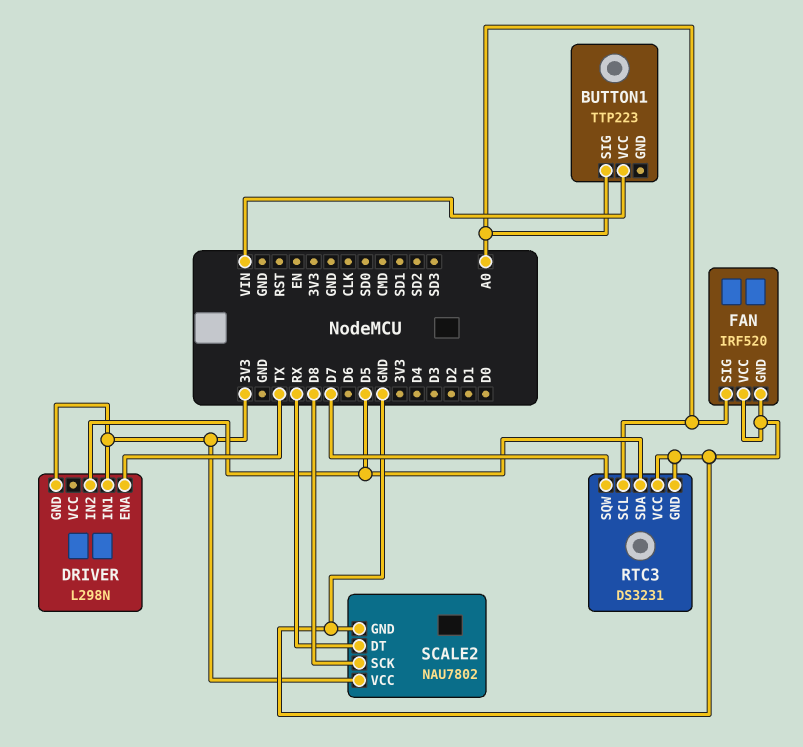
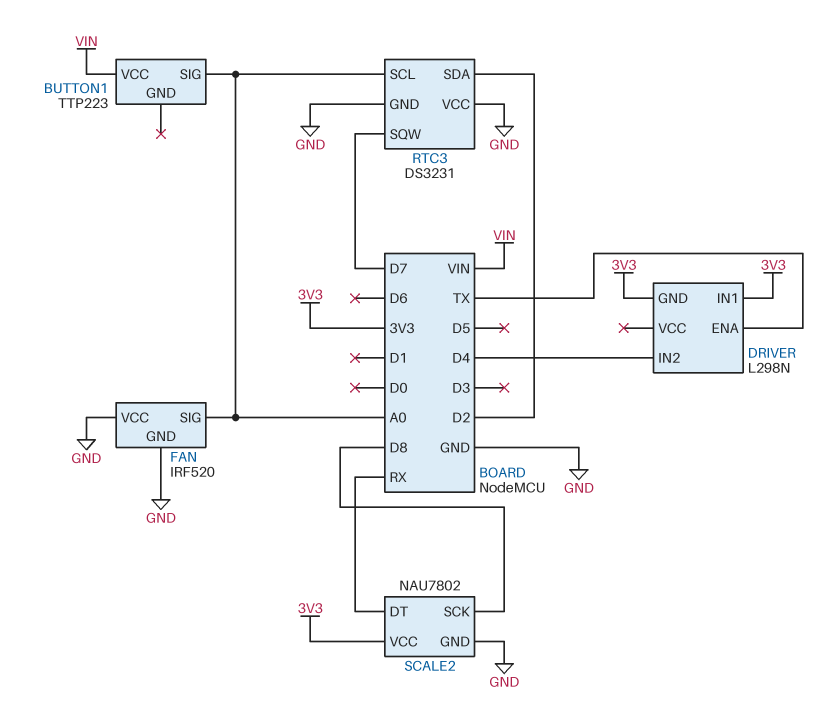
DRIVER pin IN2: D5 -> D4
RTC3 pin SDA: D5 -> D2

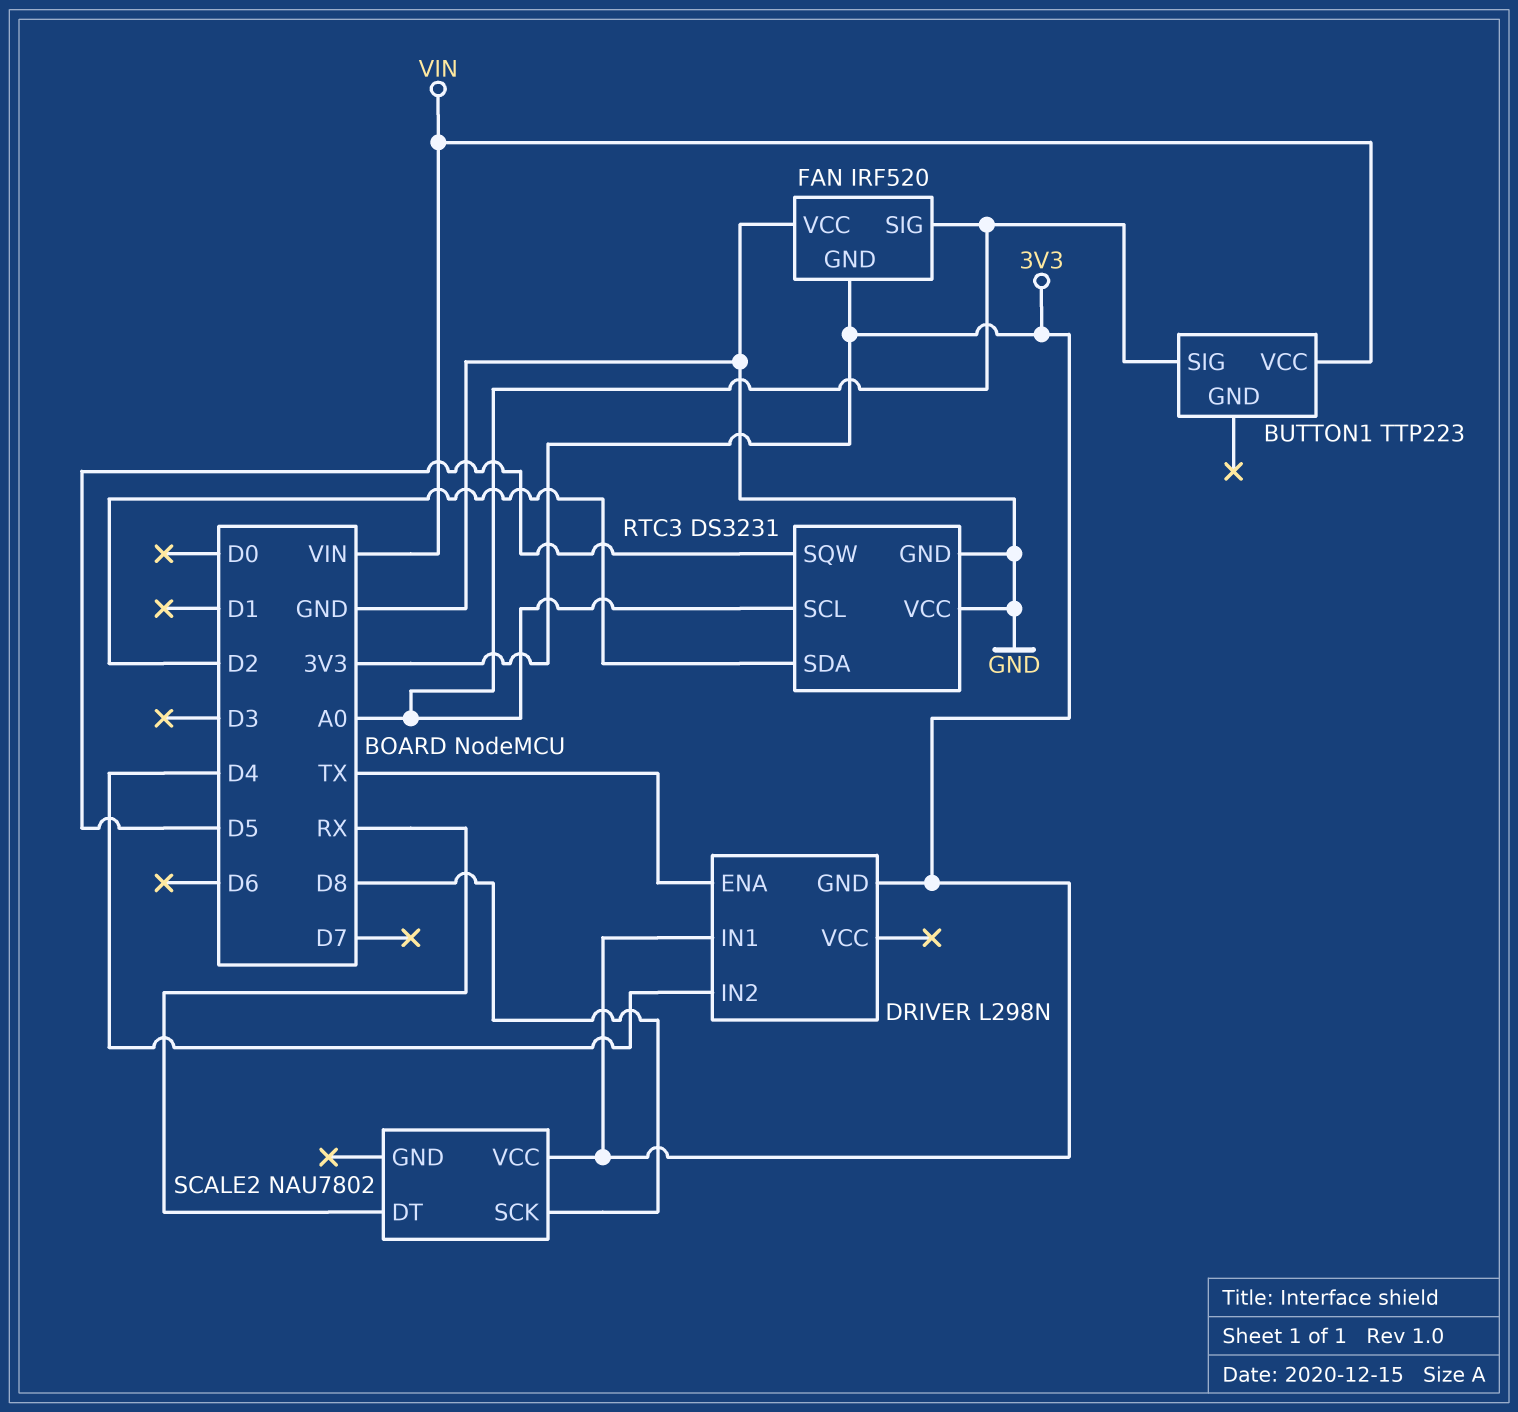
FAN pin GND: GND -> 3V3
RTC3 pin SQW: D7 -> D5
SCALE2 pin GND: GND -> none

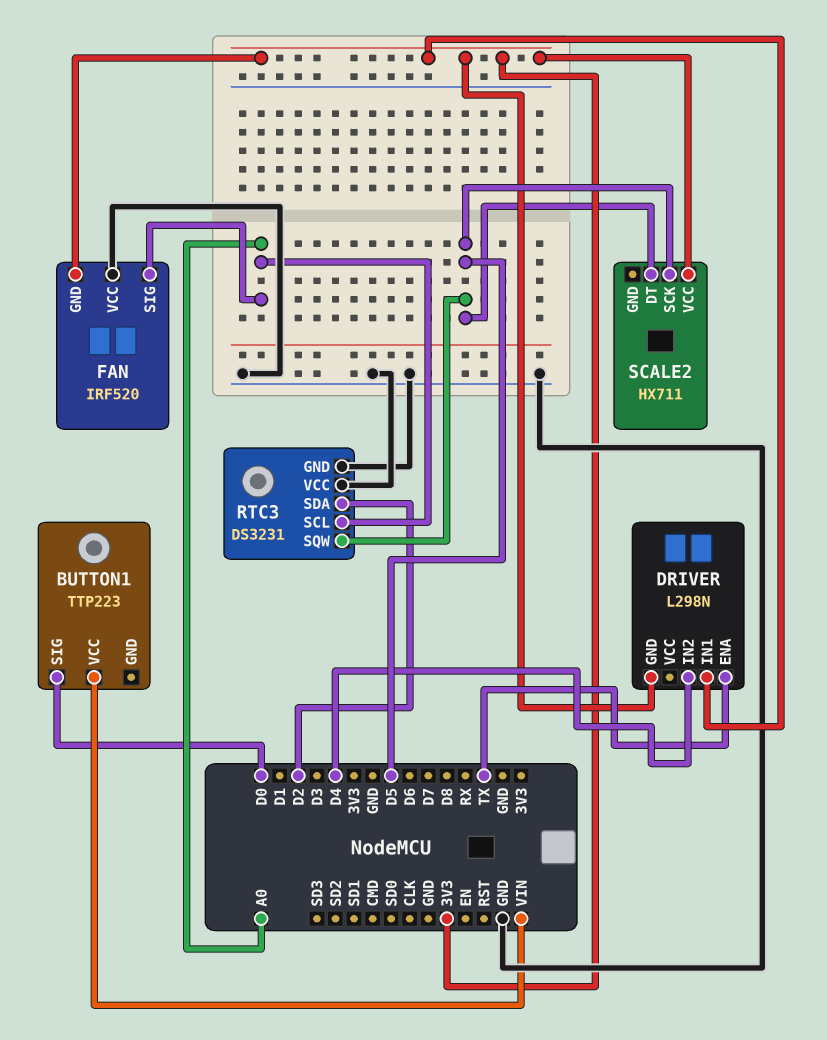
BUTTON1 pin SIG: A0 -> D0
SCALE2: NAU7802 -> HX711
SCALE2 pin DT: RX -> D5
SCALE2 pin SCK: D8 -> D5

